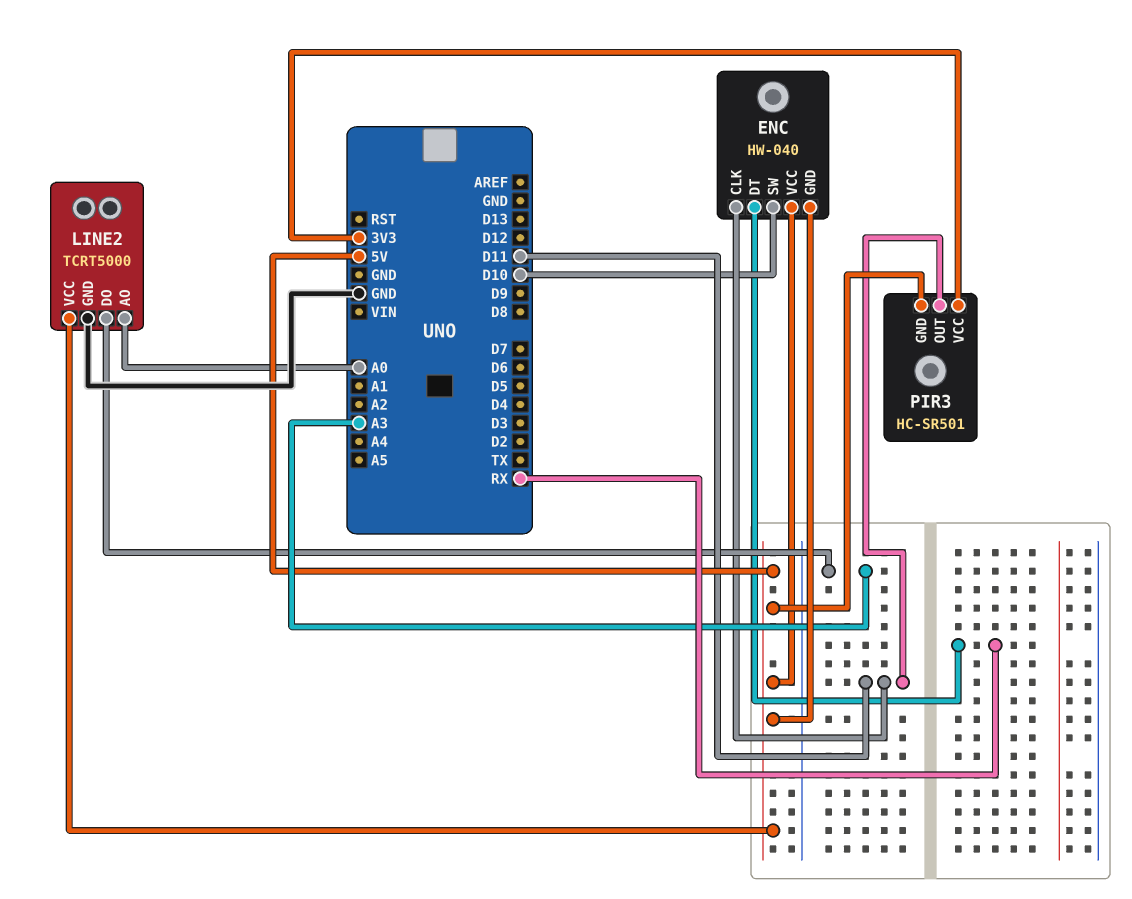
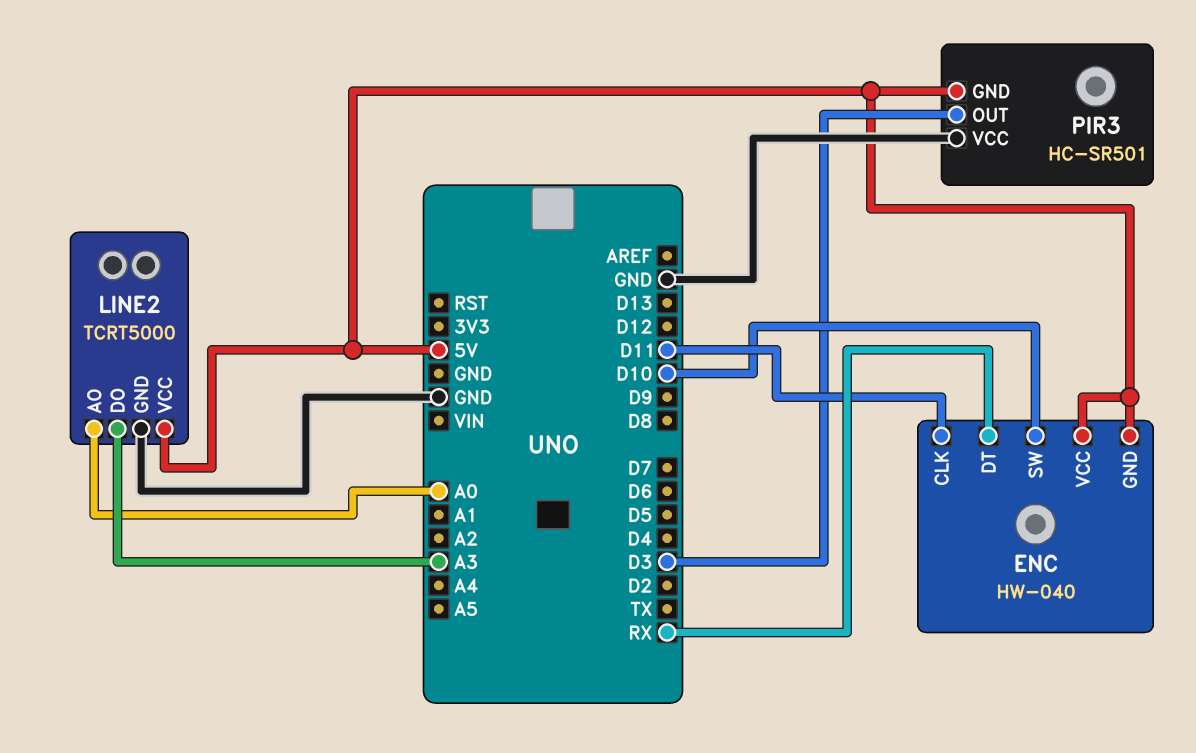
PIR3 pin OUT: D11 -> D3
PIR3 pin VCC: 3V3 -> GND

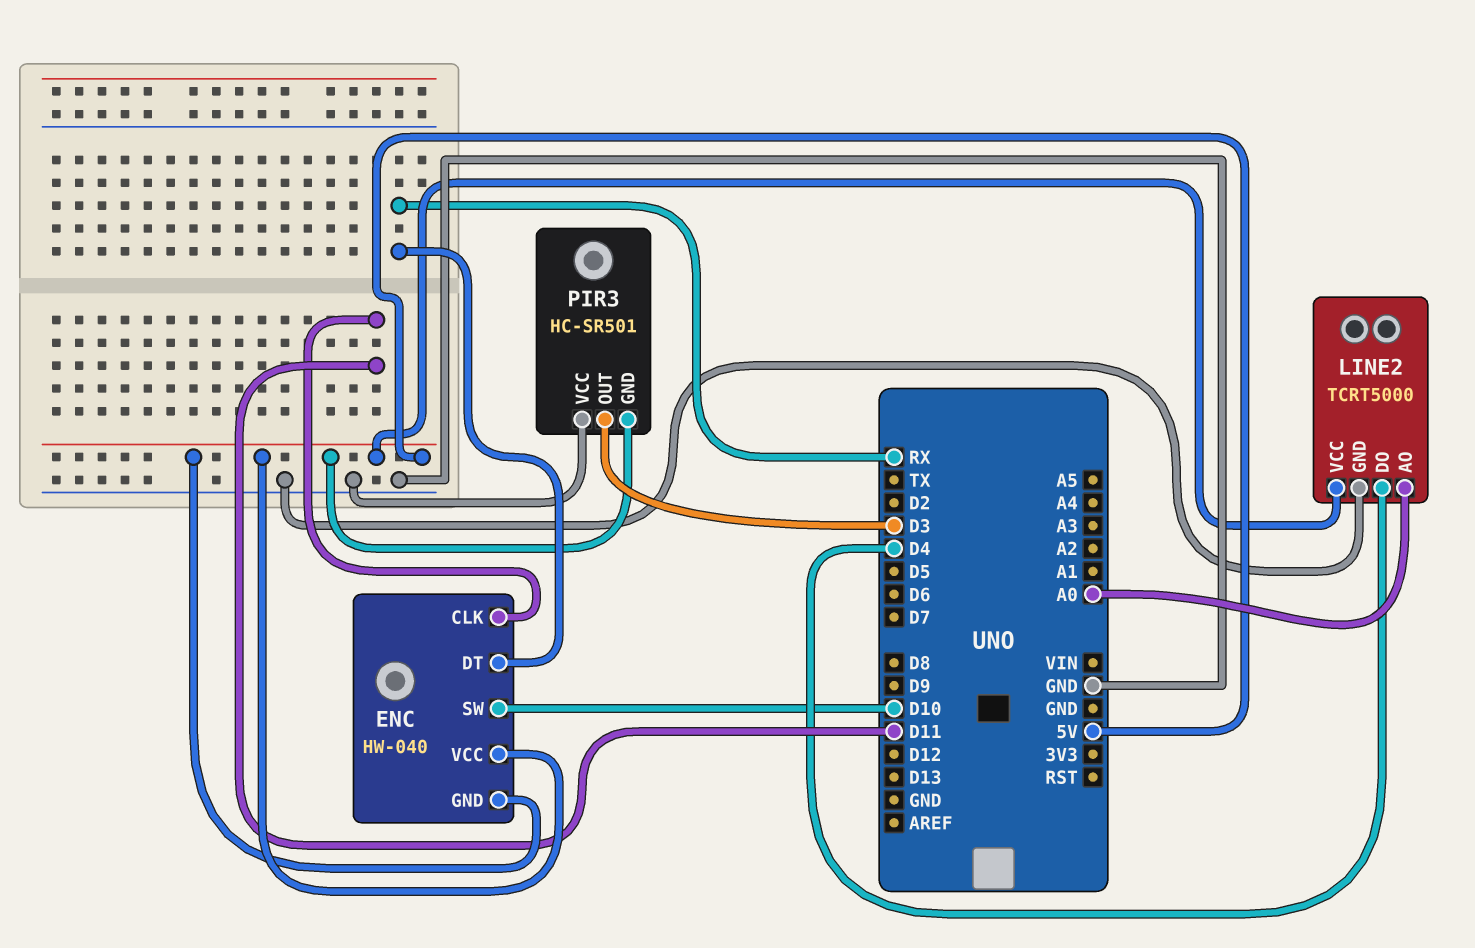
LINE2 pin DO: A3 -> D4

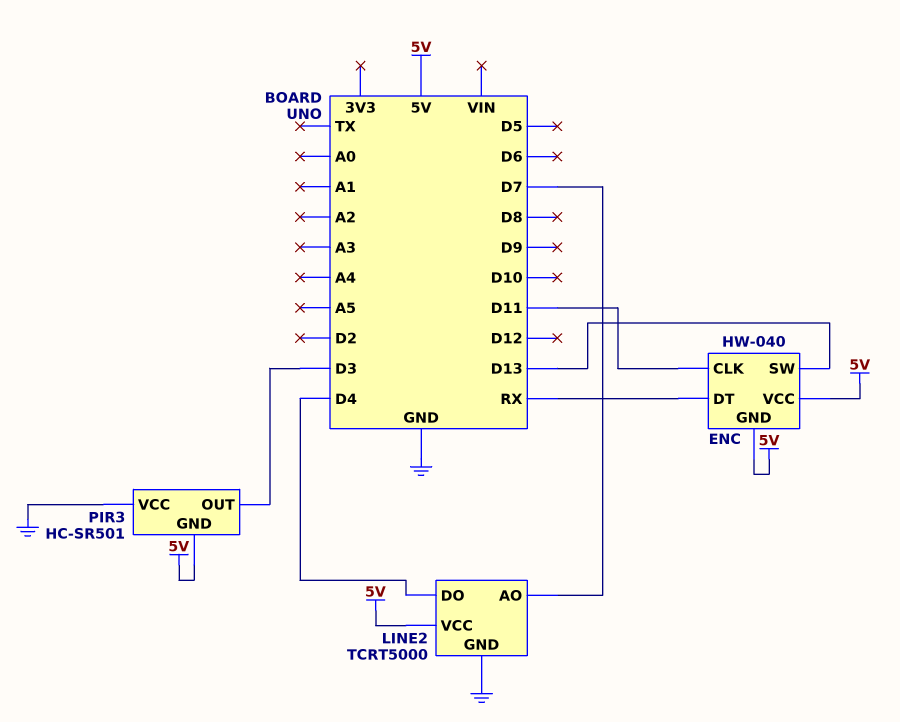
ENC pin SW: D10 -> D13
LINE2 pin AO: A0 -> D7

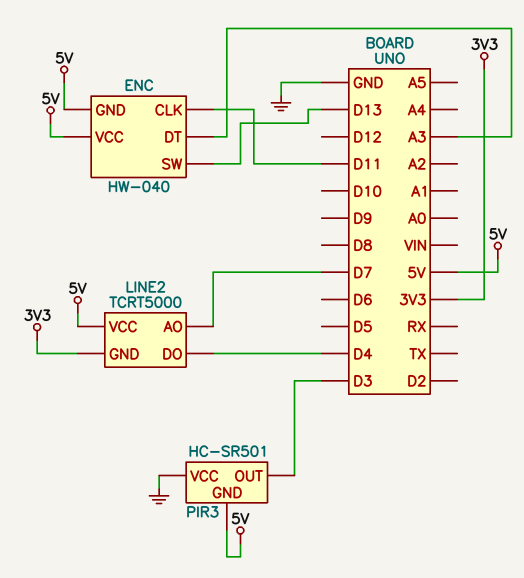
ENC pin DT: RX -> A3
LINE2 pin GND: GND -> 3V3

